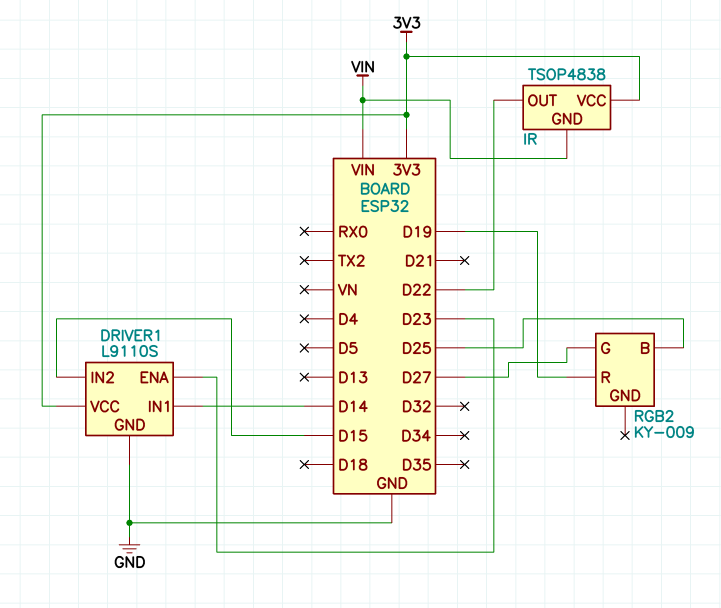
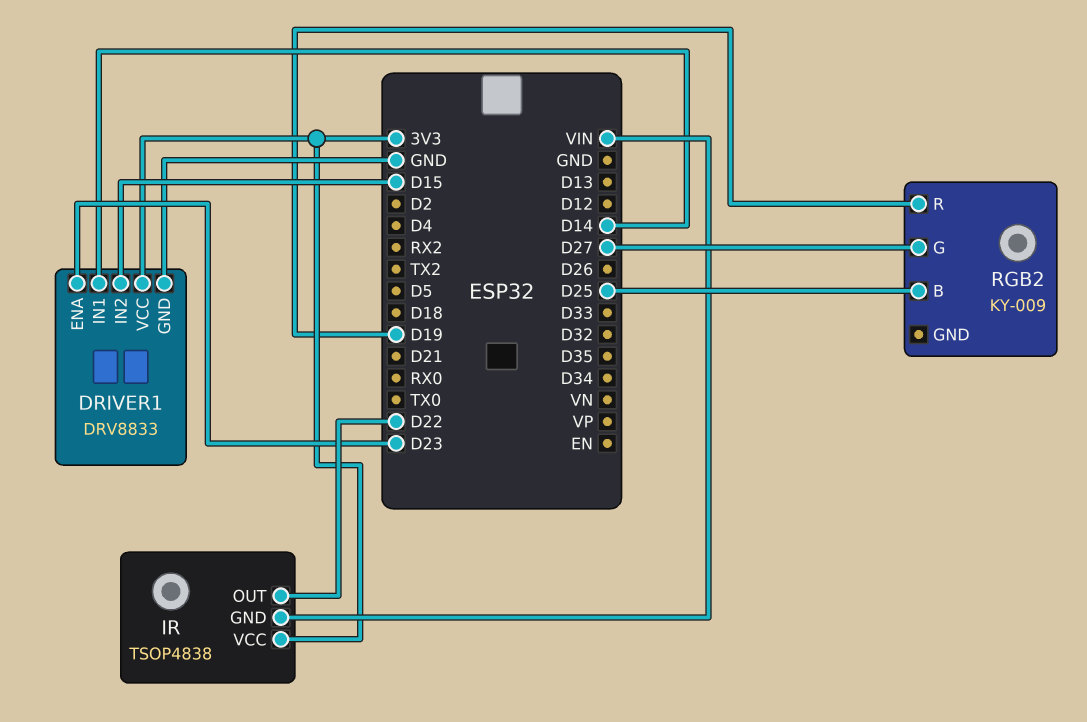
DRIVER1: L9110S -> DRV8833

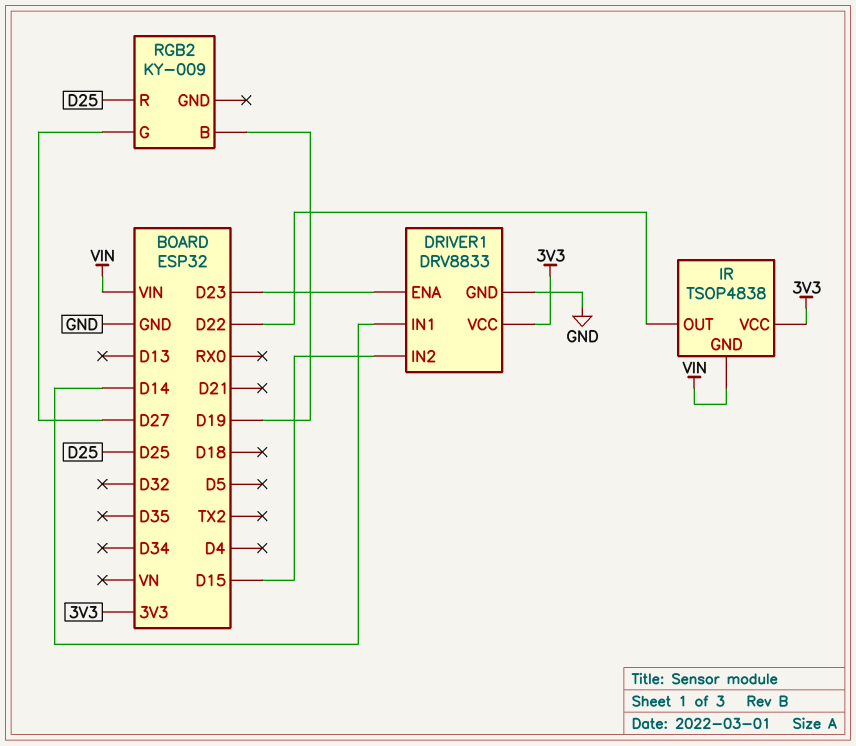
RGB2 pin B: D25 -> D19
RGB2 pin R: D19 -> D25

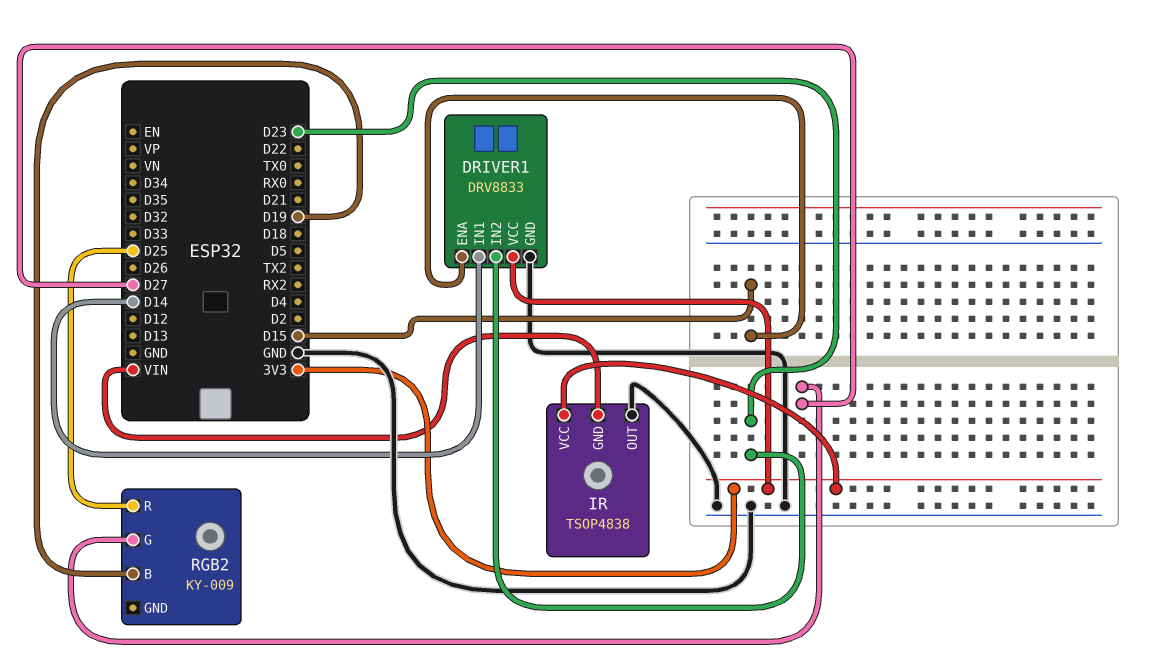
DRIVER1 pin ENA: D23 -> D15
DRIVER1 pin IN2: D15 -> D23
IR pin OUT: D22 -> GND

